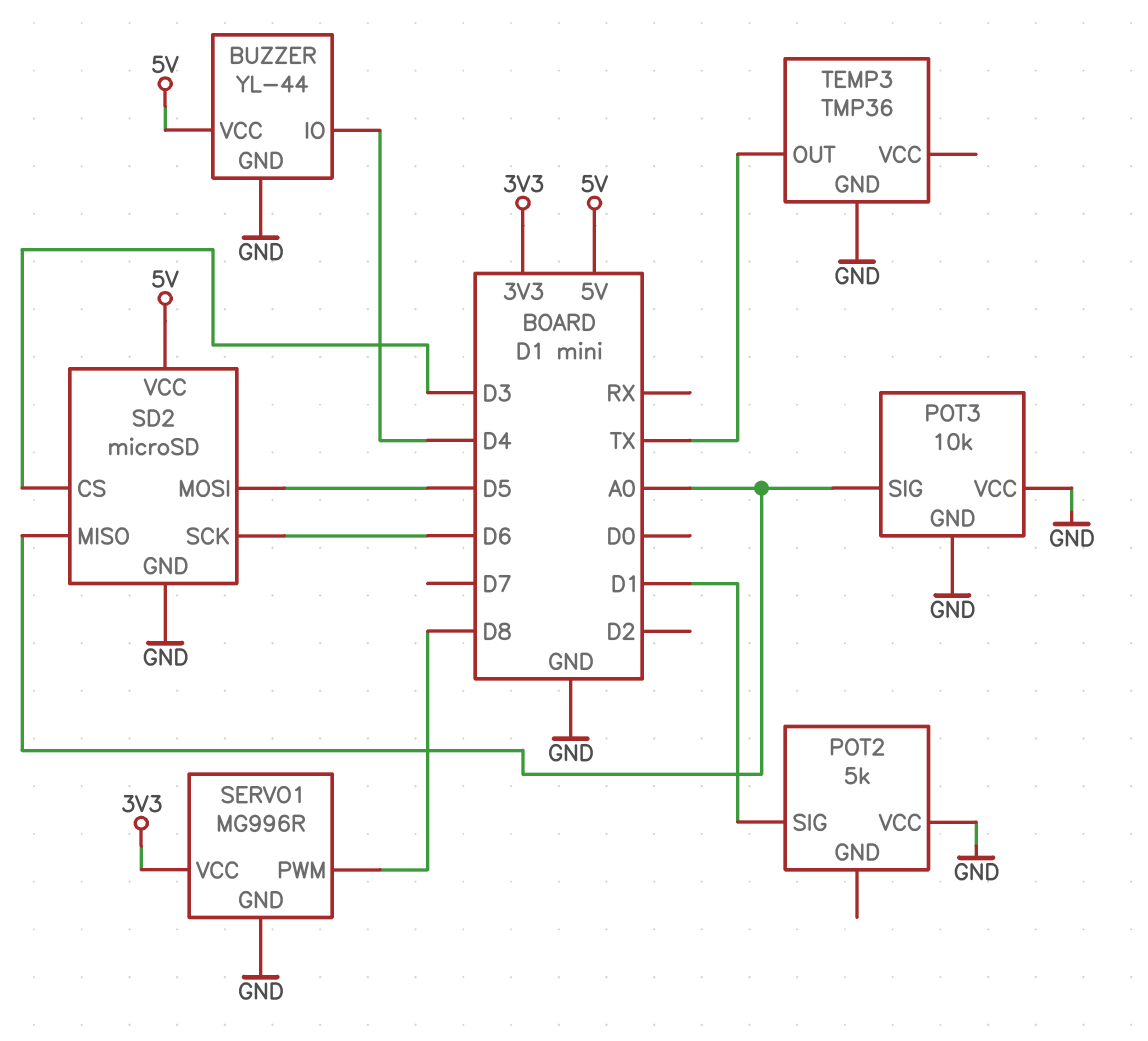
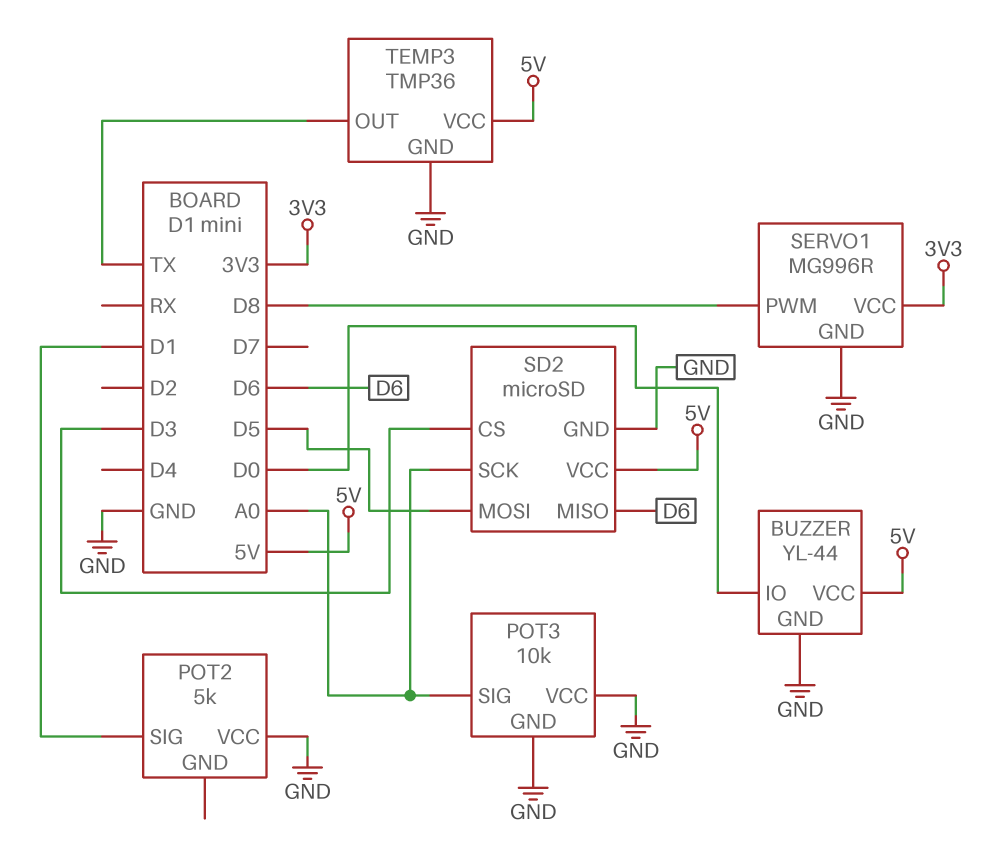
BUZZER pin IO: D4 -> D0
SD2 pin MISO: A0 -> D6
SD2 pin SCK: D6 -> A0
TEMP3 pin VCC: none -> 5V

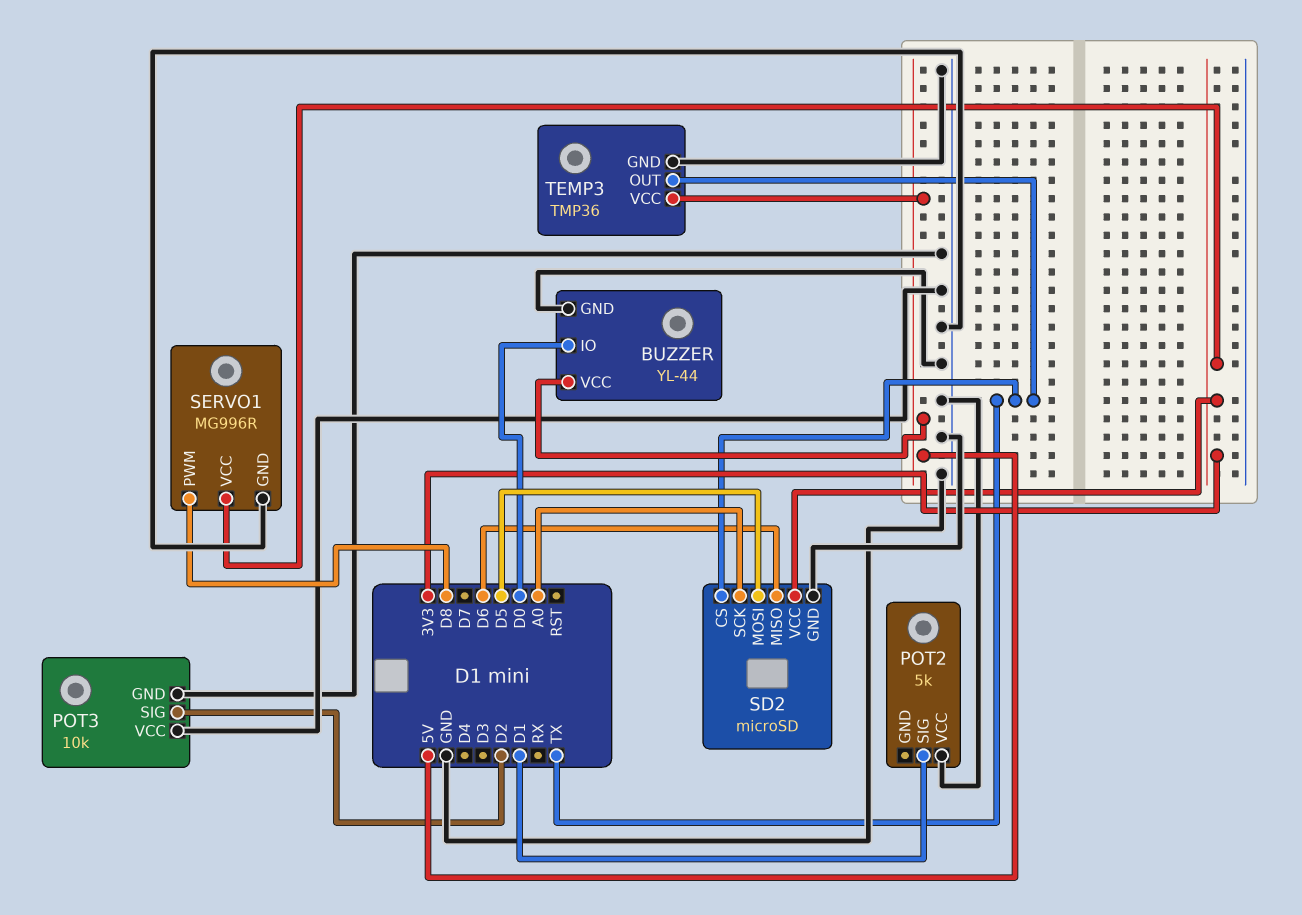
POT3 pin SIG: A0 -> D2
SD2 pin CS: D3 -> TX
SD2 pin VCC: 5V -> 3V3

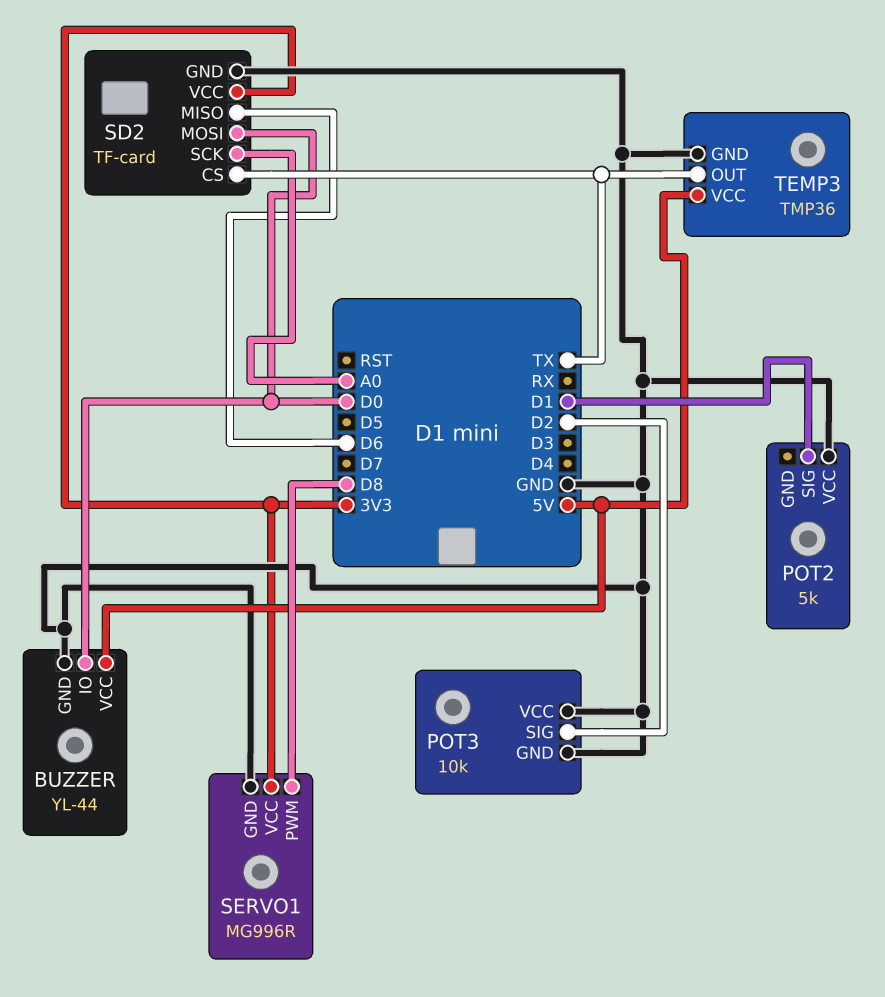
SD2: microSD -> TF-card
SD2 pin MOSI: D5 -> D0

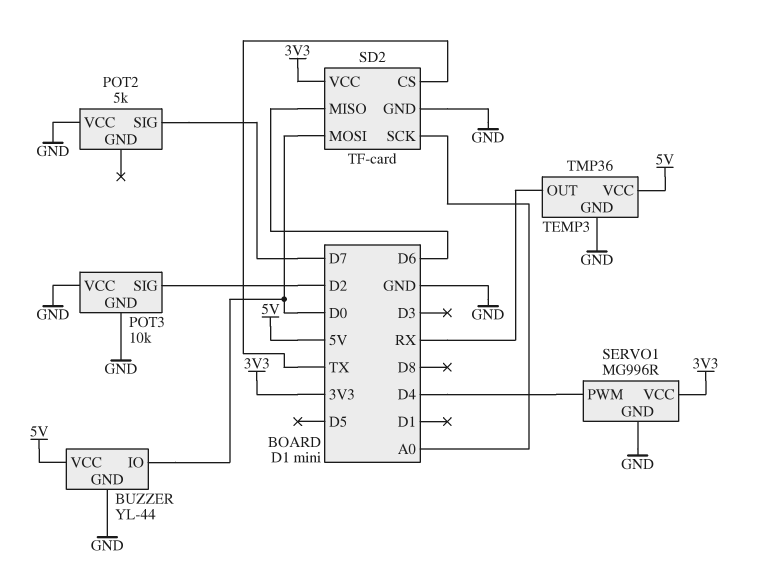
POT2 pin SIG: D1 -> D7
SERVO1 pin PWM: D8 -> D4
TEMP3 pin OUT: TX -> RX

